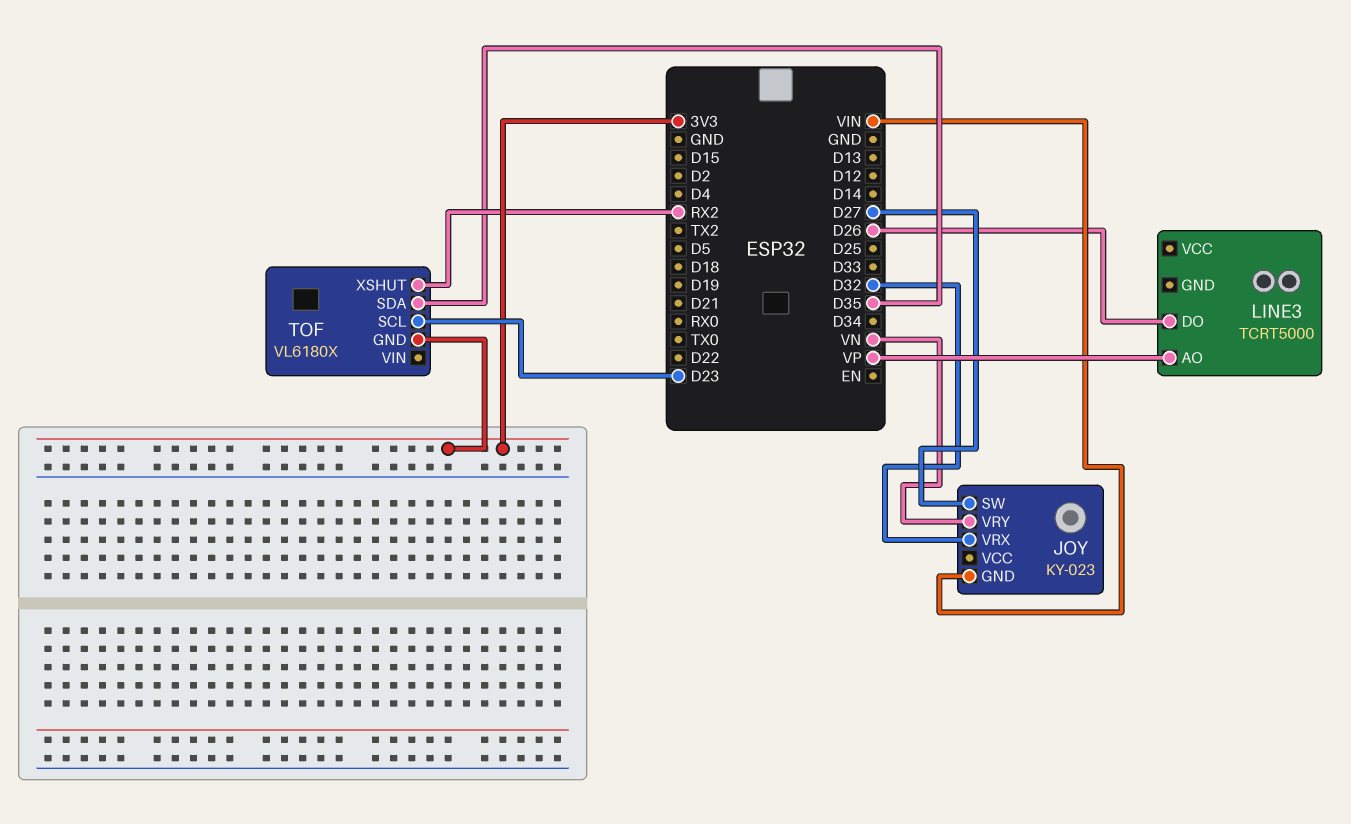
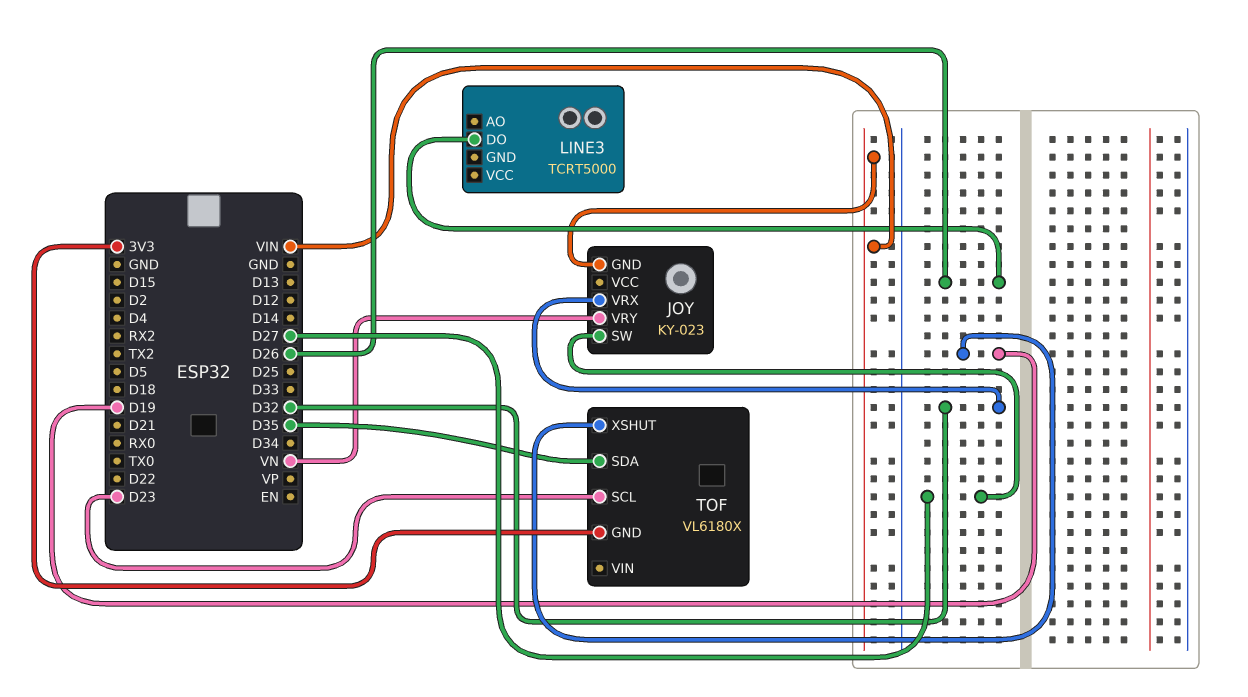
LINE3 pin AO: VP -> none
TOF pin XSHUT: RX2 -> D19

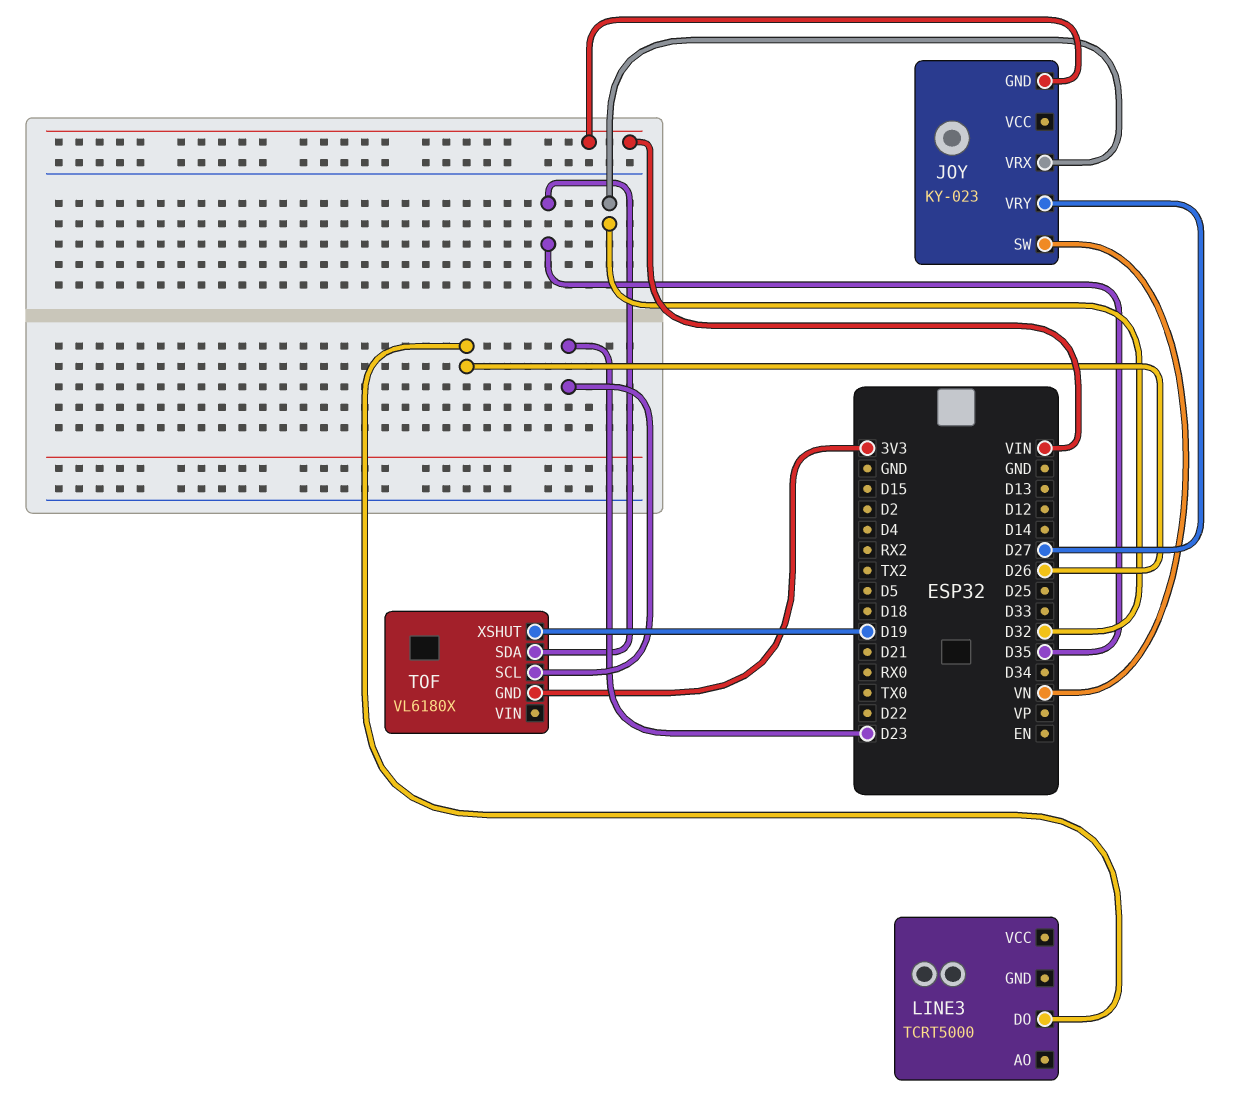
JOY pin SW: D27 -> VN
JOY pin VRY: VN -> D27

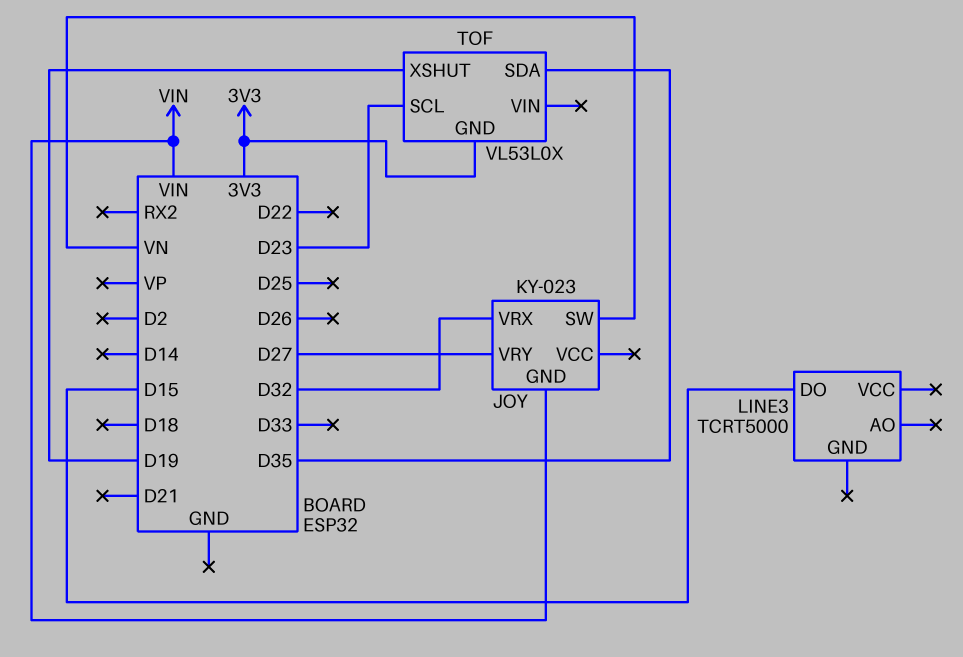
LINE3 pin DO: D26 -> D15
TOF: VL6180X -> VL53L0X

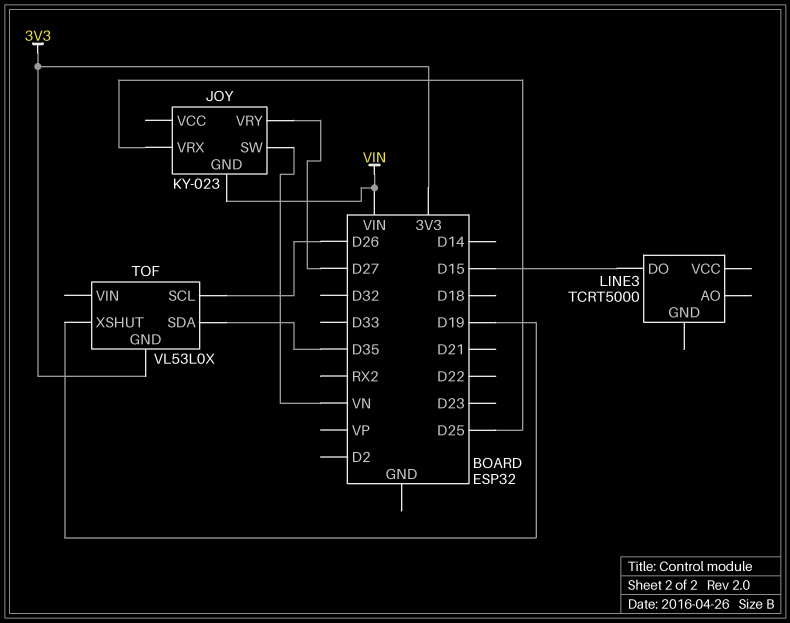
JOY pin VRX: D32 -> D25
TOF pin SCL: D23 -> D26

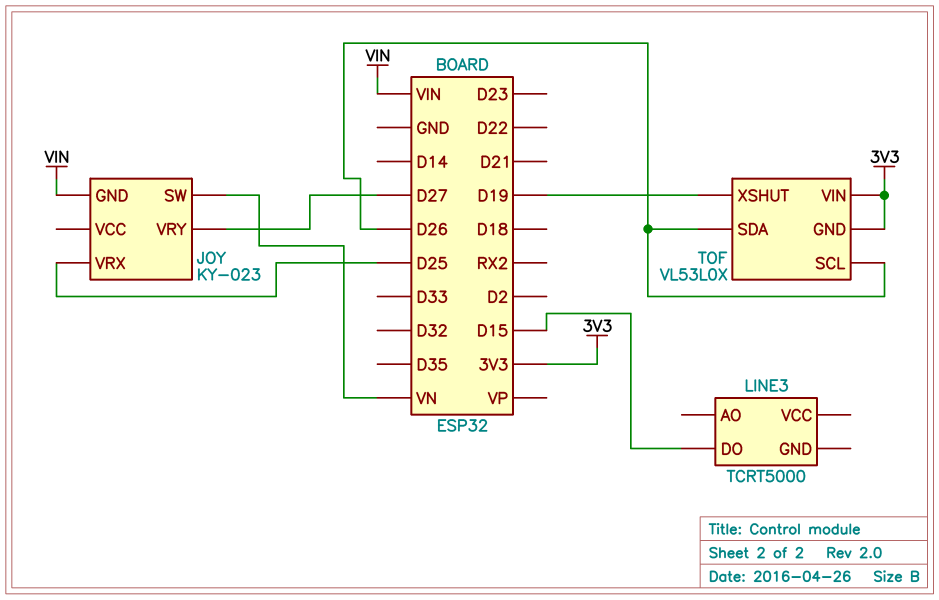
TOF pin SDA: D35 -> D26
TOF pin VIN: none -> 3V3

